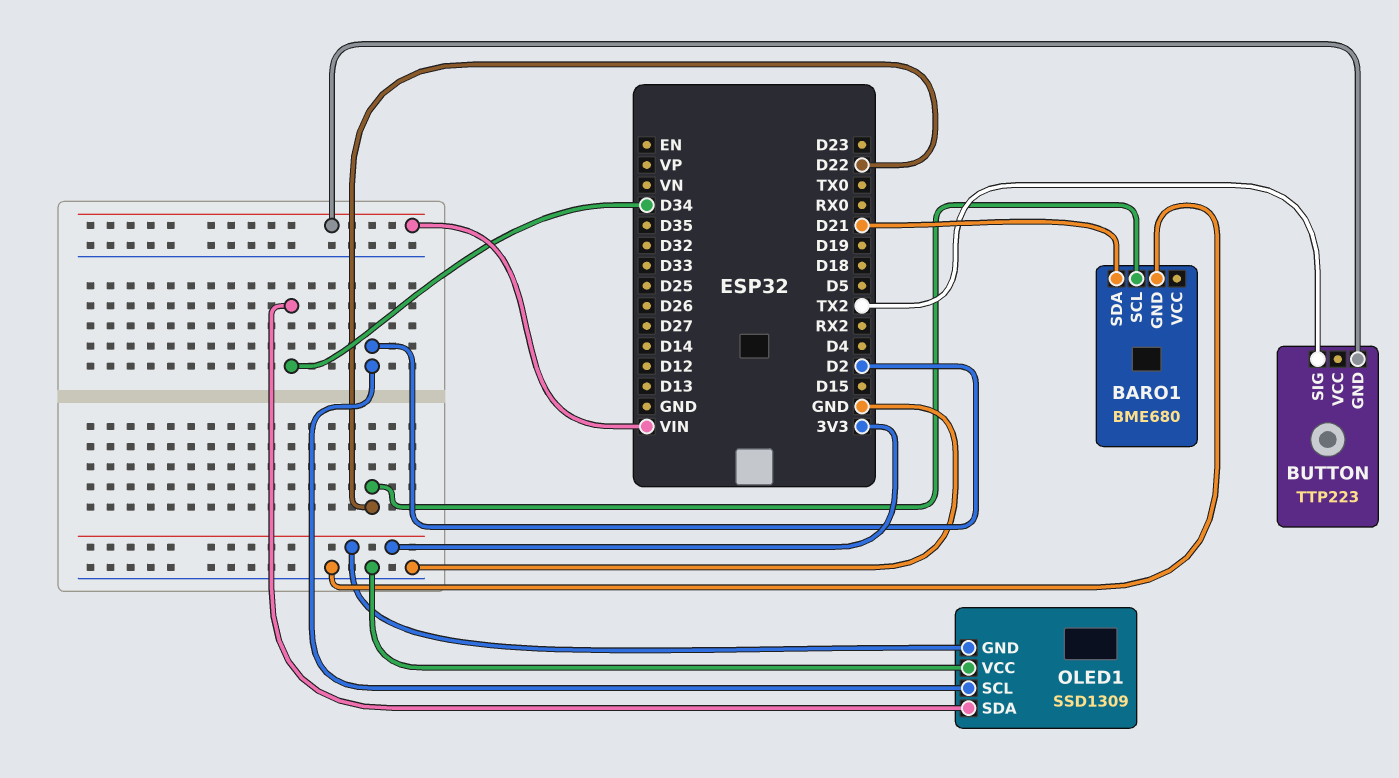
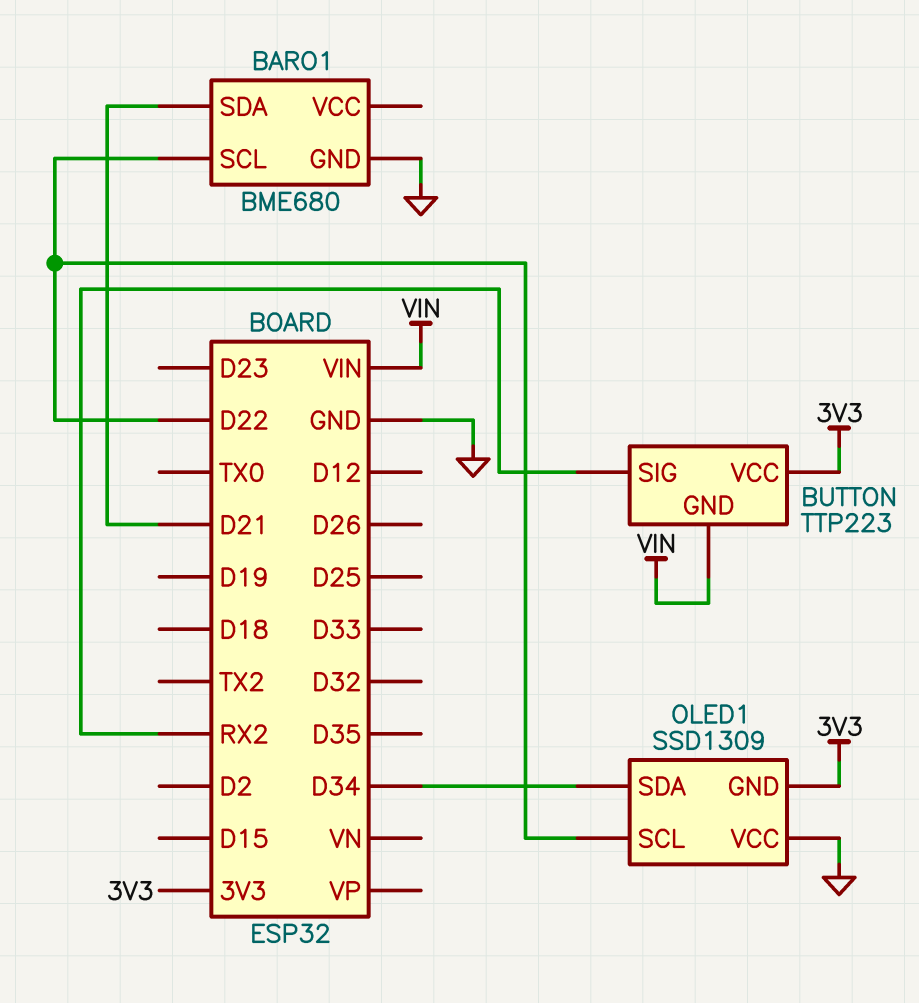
BUTTON pin SIG: TX2 -> RX2
BUTTON pin VCC: none -> 3V3
OLED1 pin SCL: D2 -> D22

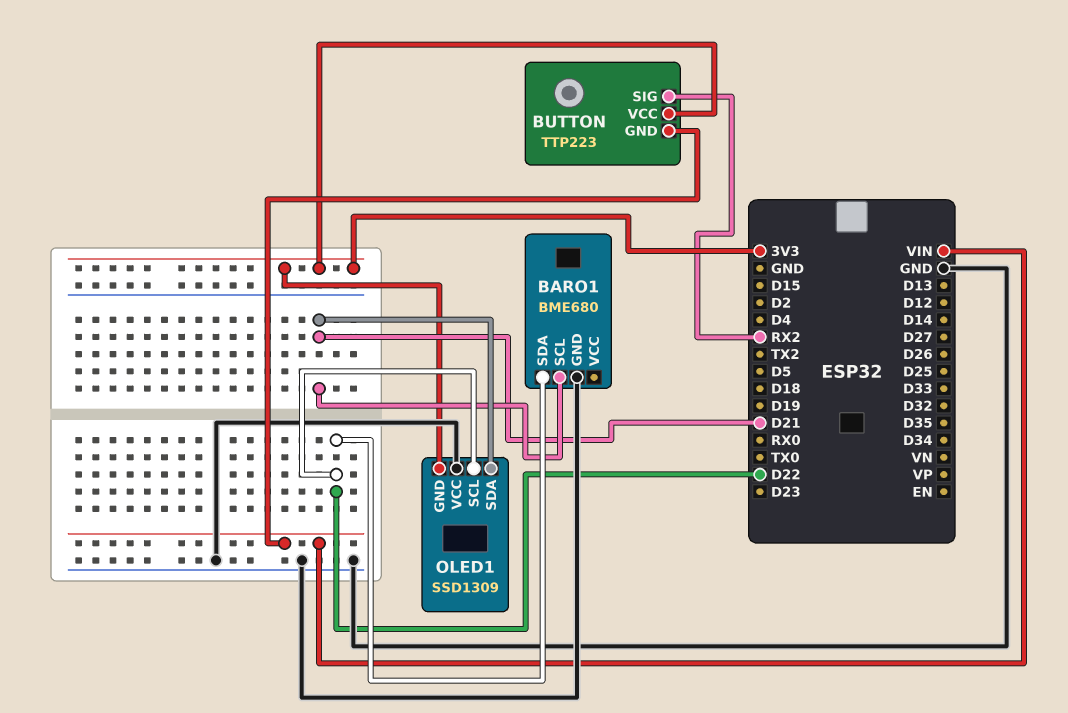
BARO1 pin SCL: D22 -> D21
BARO1 pin SDA: D21 -> D22
OLED1 pin SDA: D34 -> D21

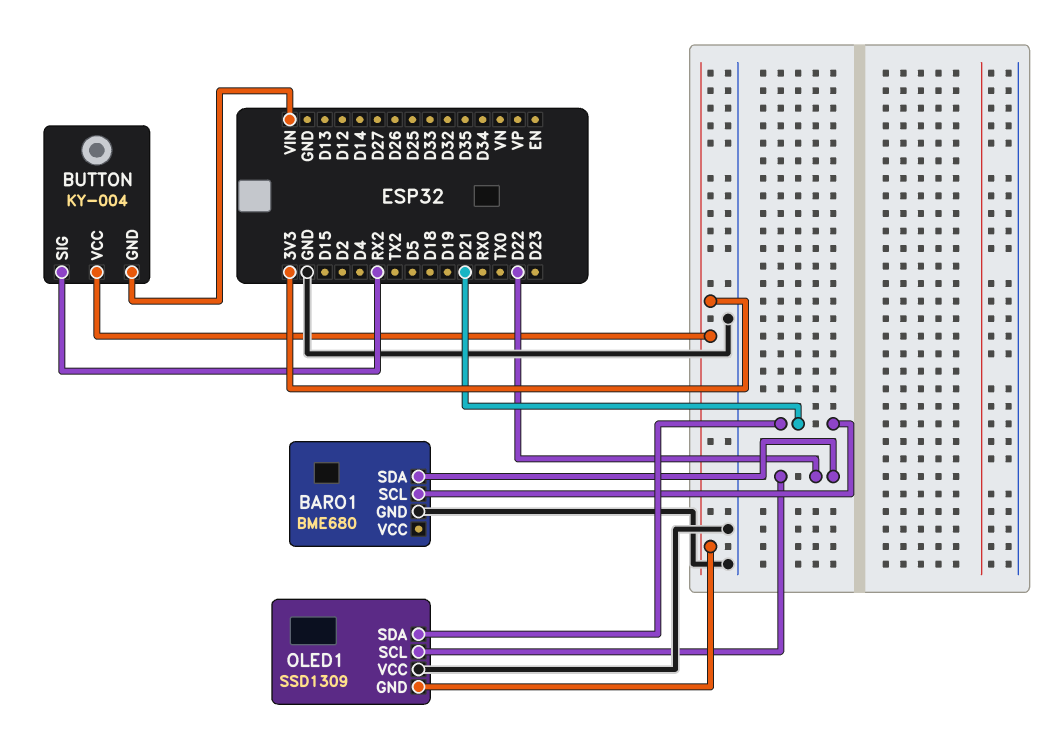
BUTTON: TTP223 -> KY-004

